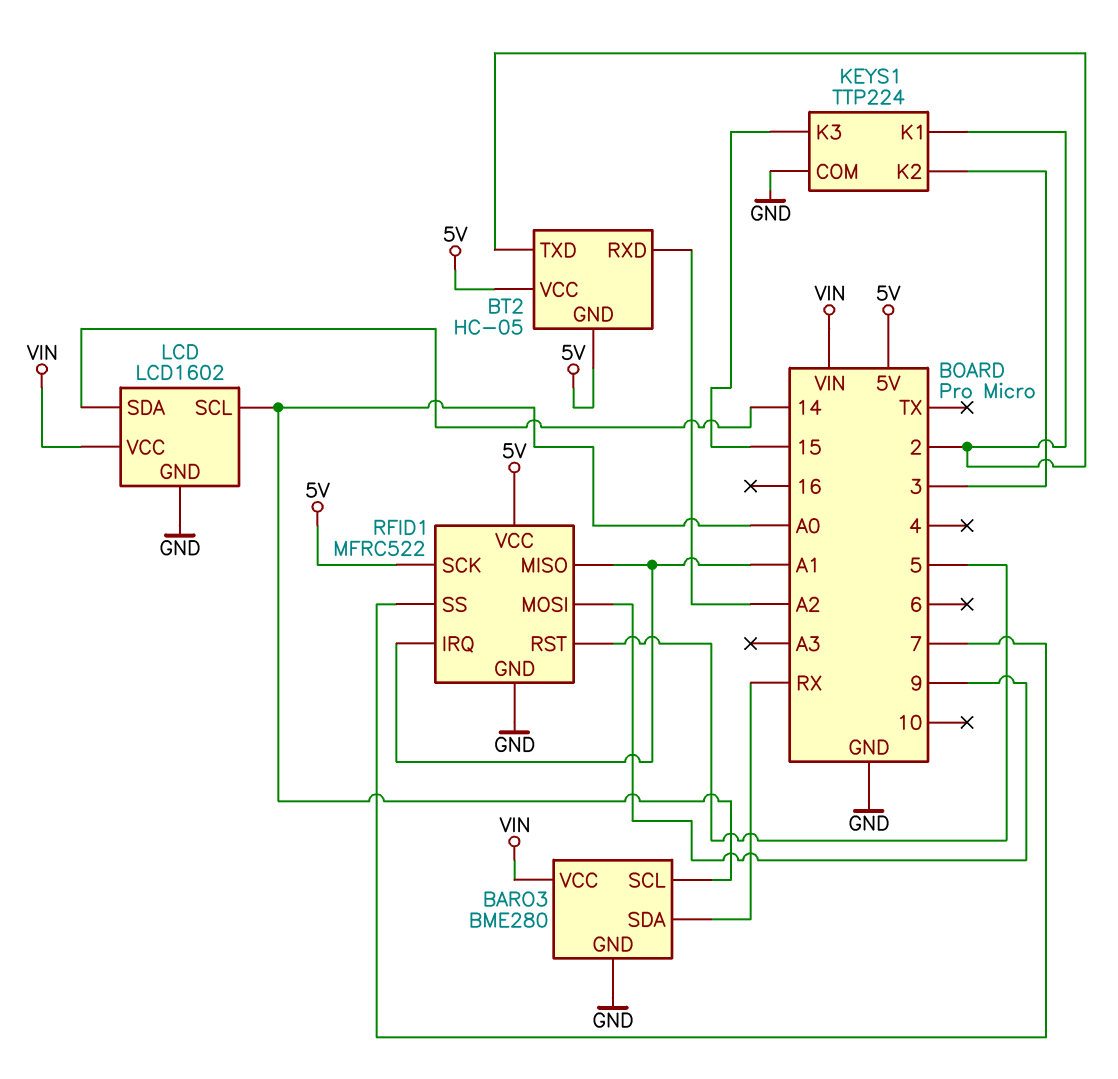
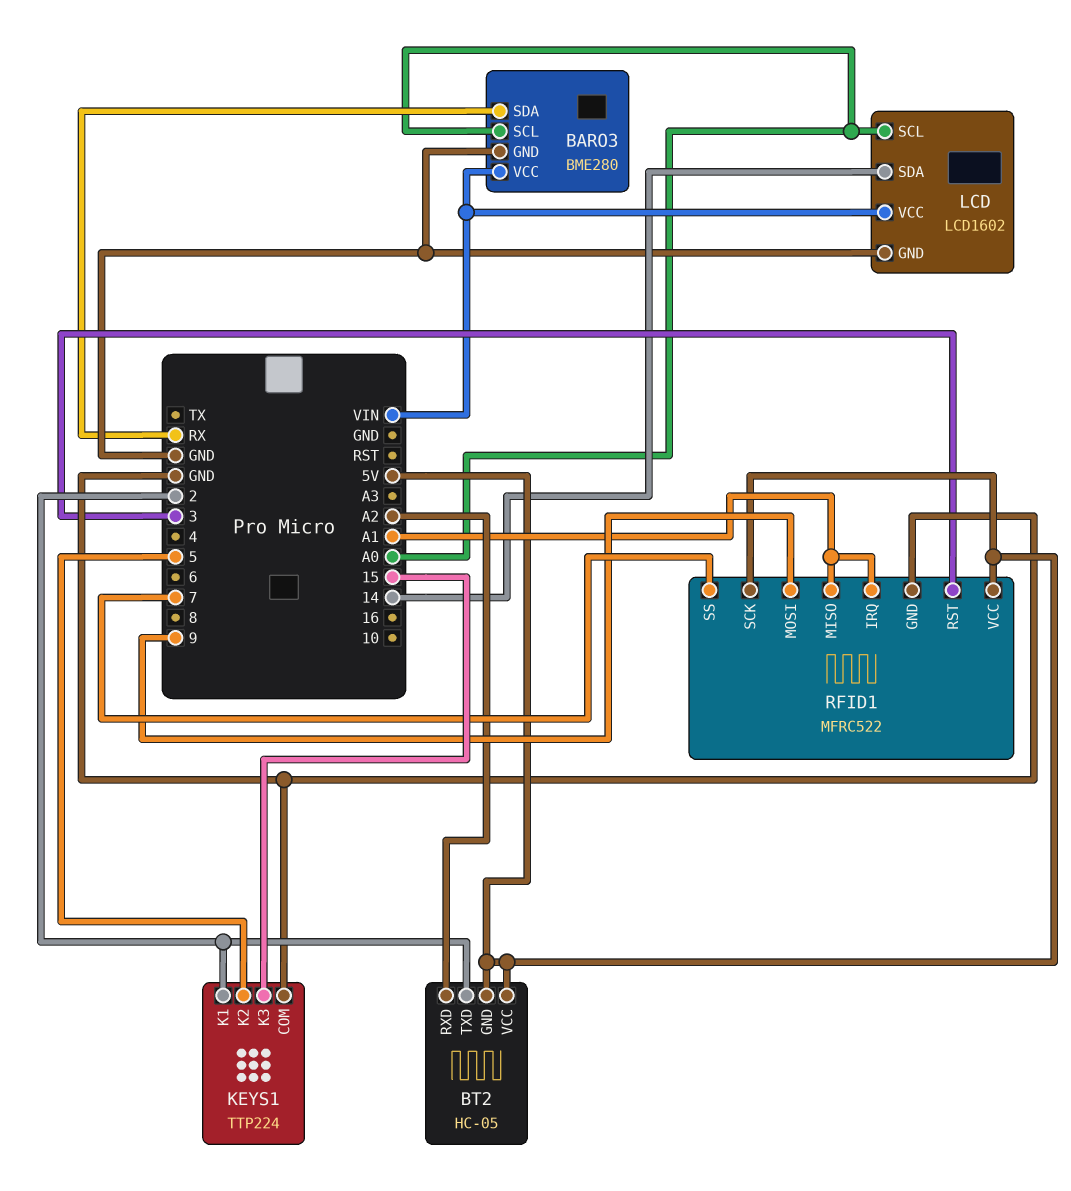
KEYS1 pin K2: 3 -> 5
RFID1 pin RST: 5 -> 3

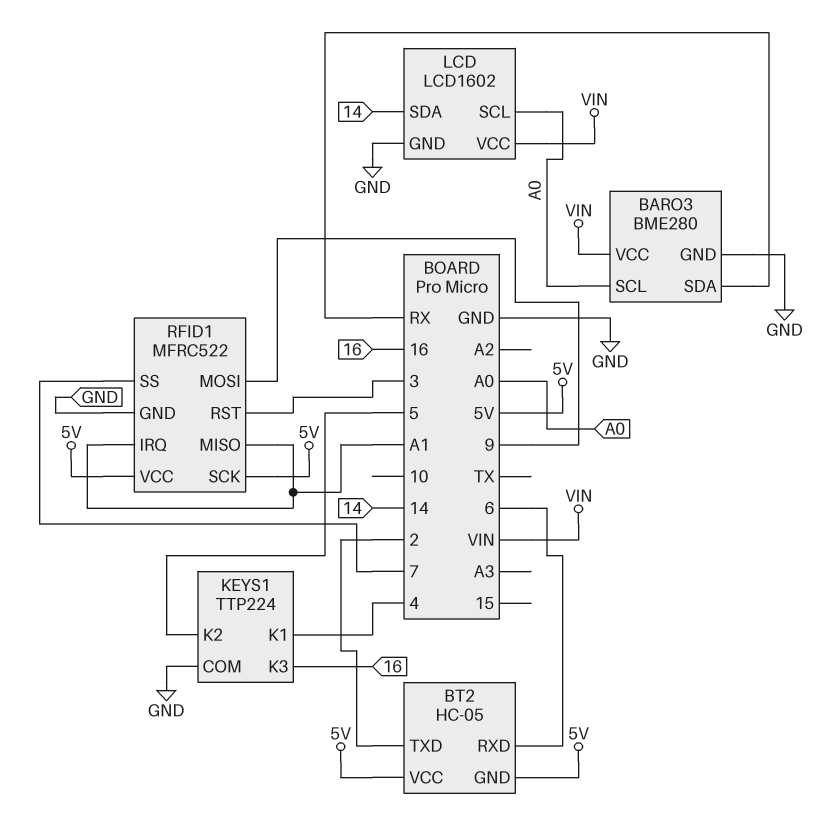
BT2 pin RXD: A2 -> 6
KEYS1 pin K1: 2 -> 4
KEYS1 pin K3: 15 -> 16

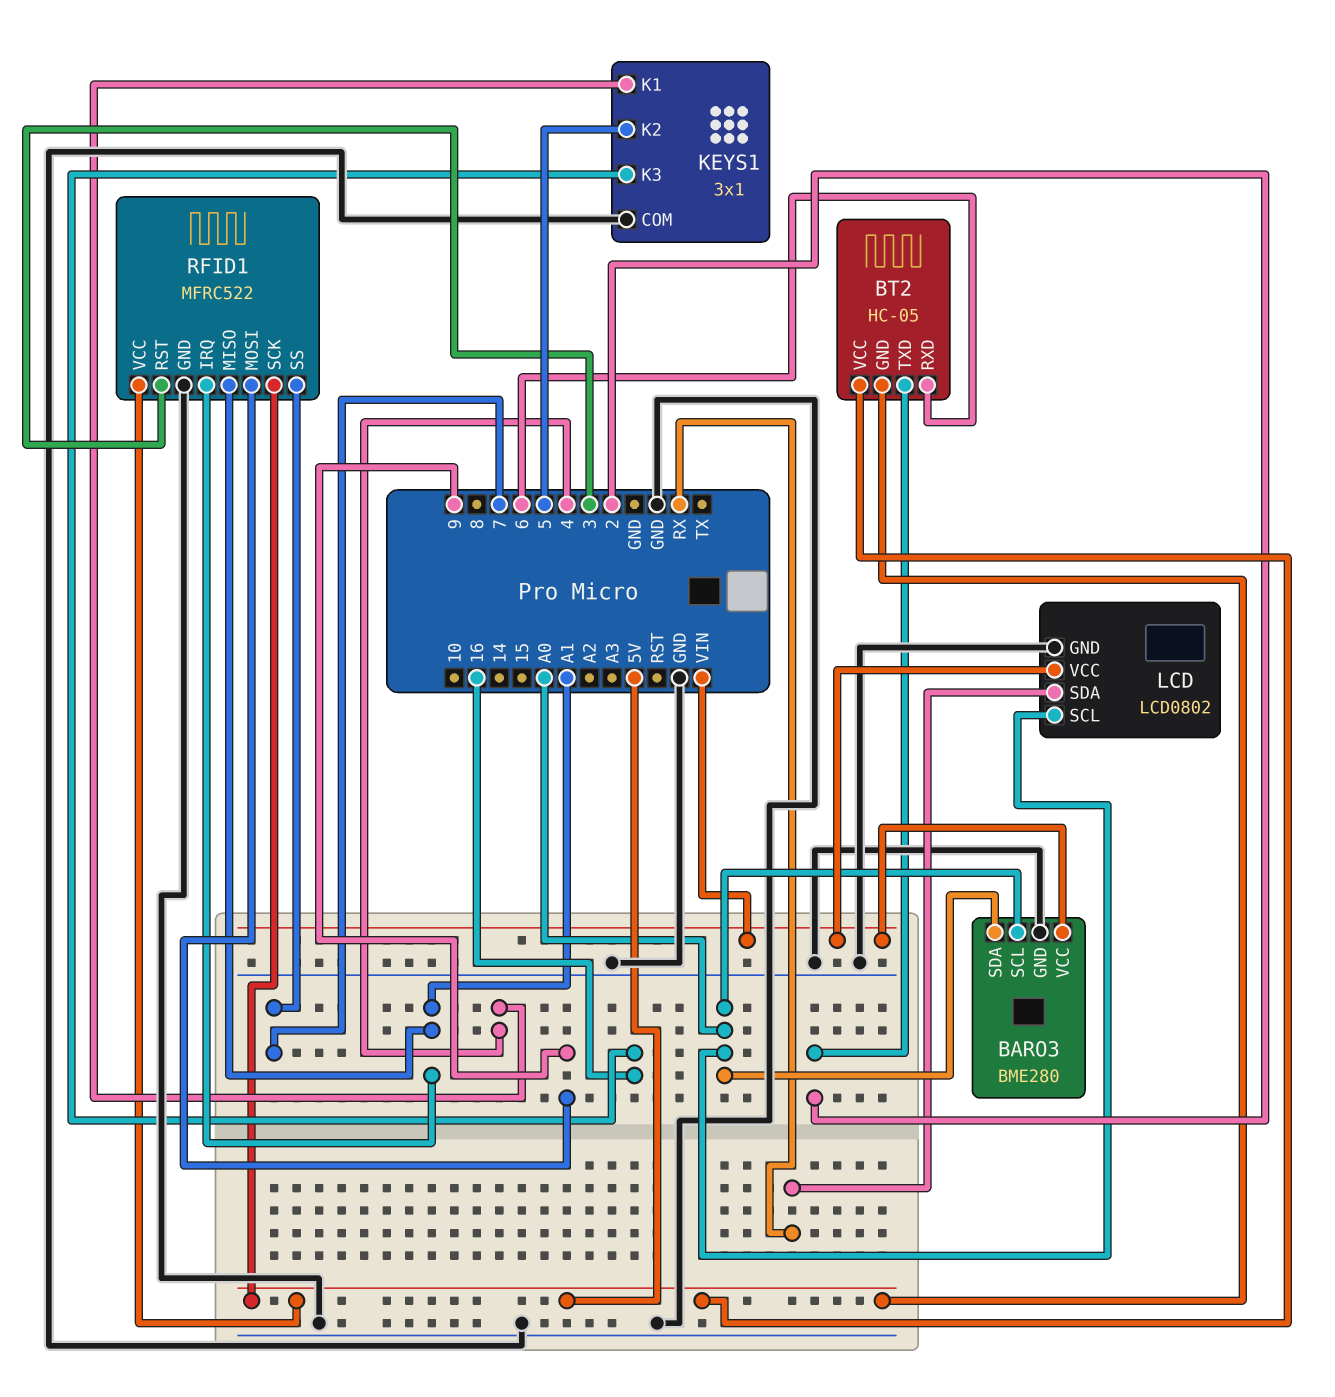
BARO3 pin SDA: RX -> A0
KEYS1: TTP224 -> 3x1
LCD: LCD1602 -> LCD0802
LCD pin SDA: 14 -> RX

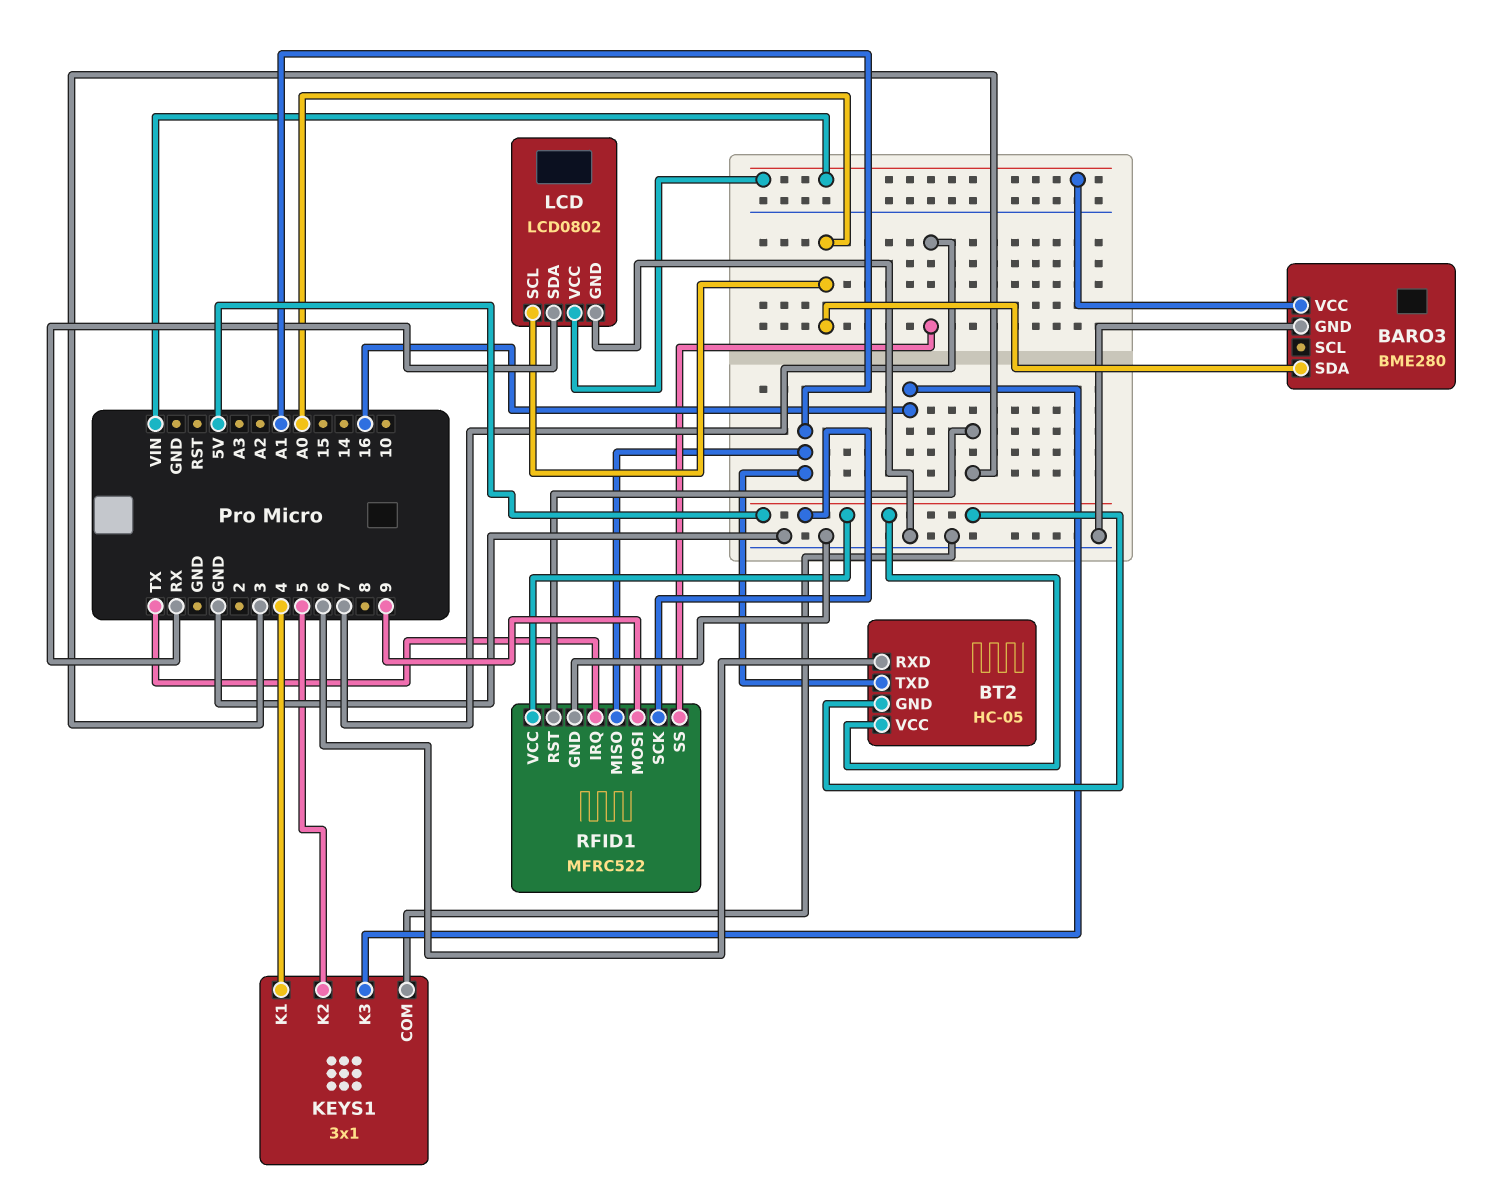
BARO3 pin SCL: A0 -> none
BT2 pin TXD: 2 -> A1
RFID1 pin IRQ: A1 -> TX

